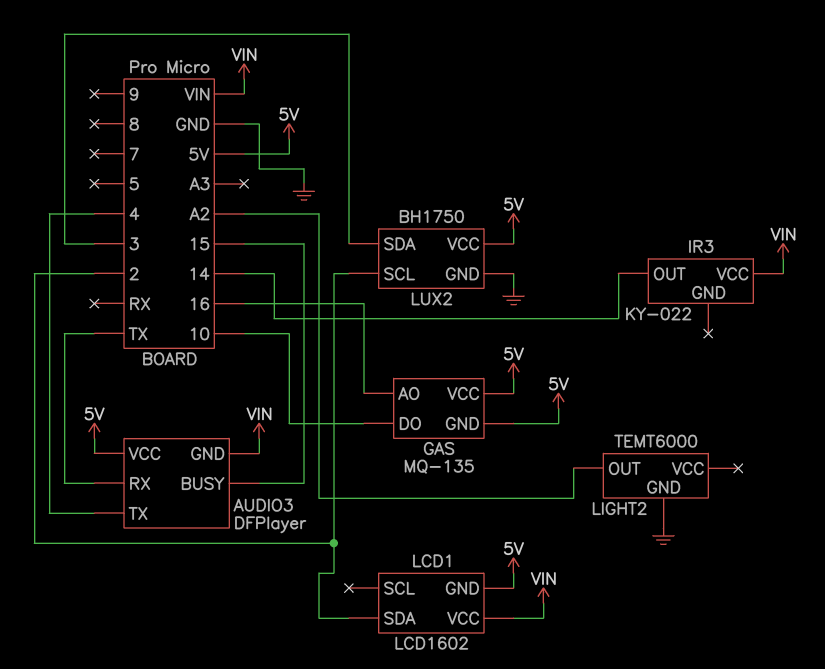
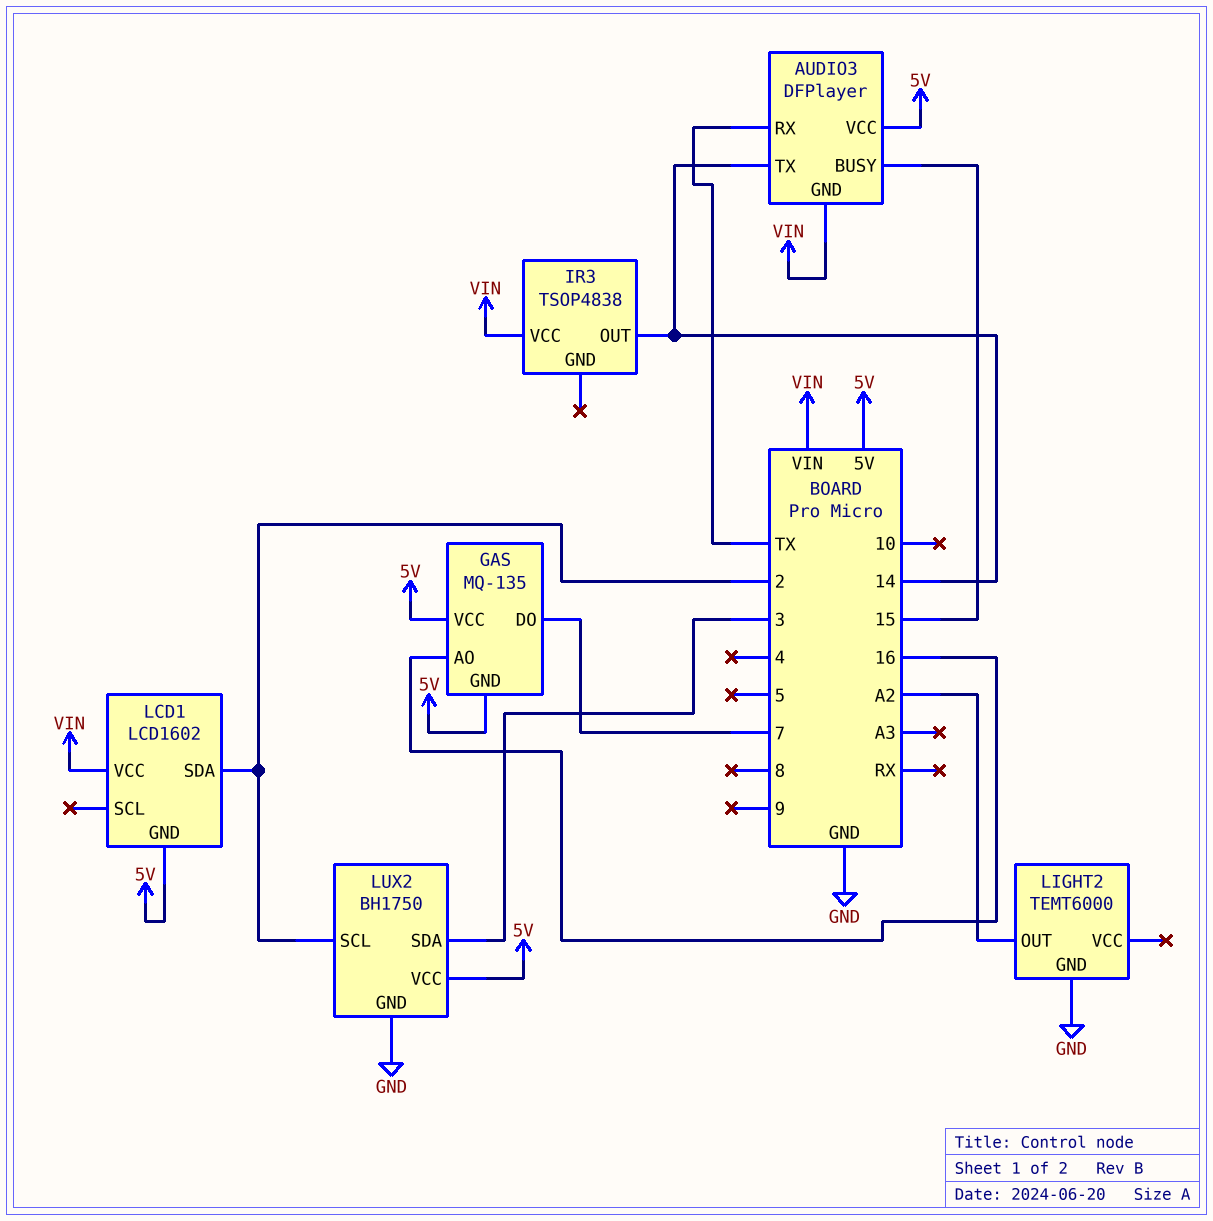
AUDIO3 pin TX: 4 -> 14
GAS pin DO: 10 -> 7
IR3: KY-022 -> TSOP4838

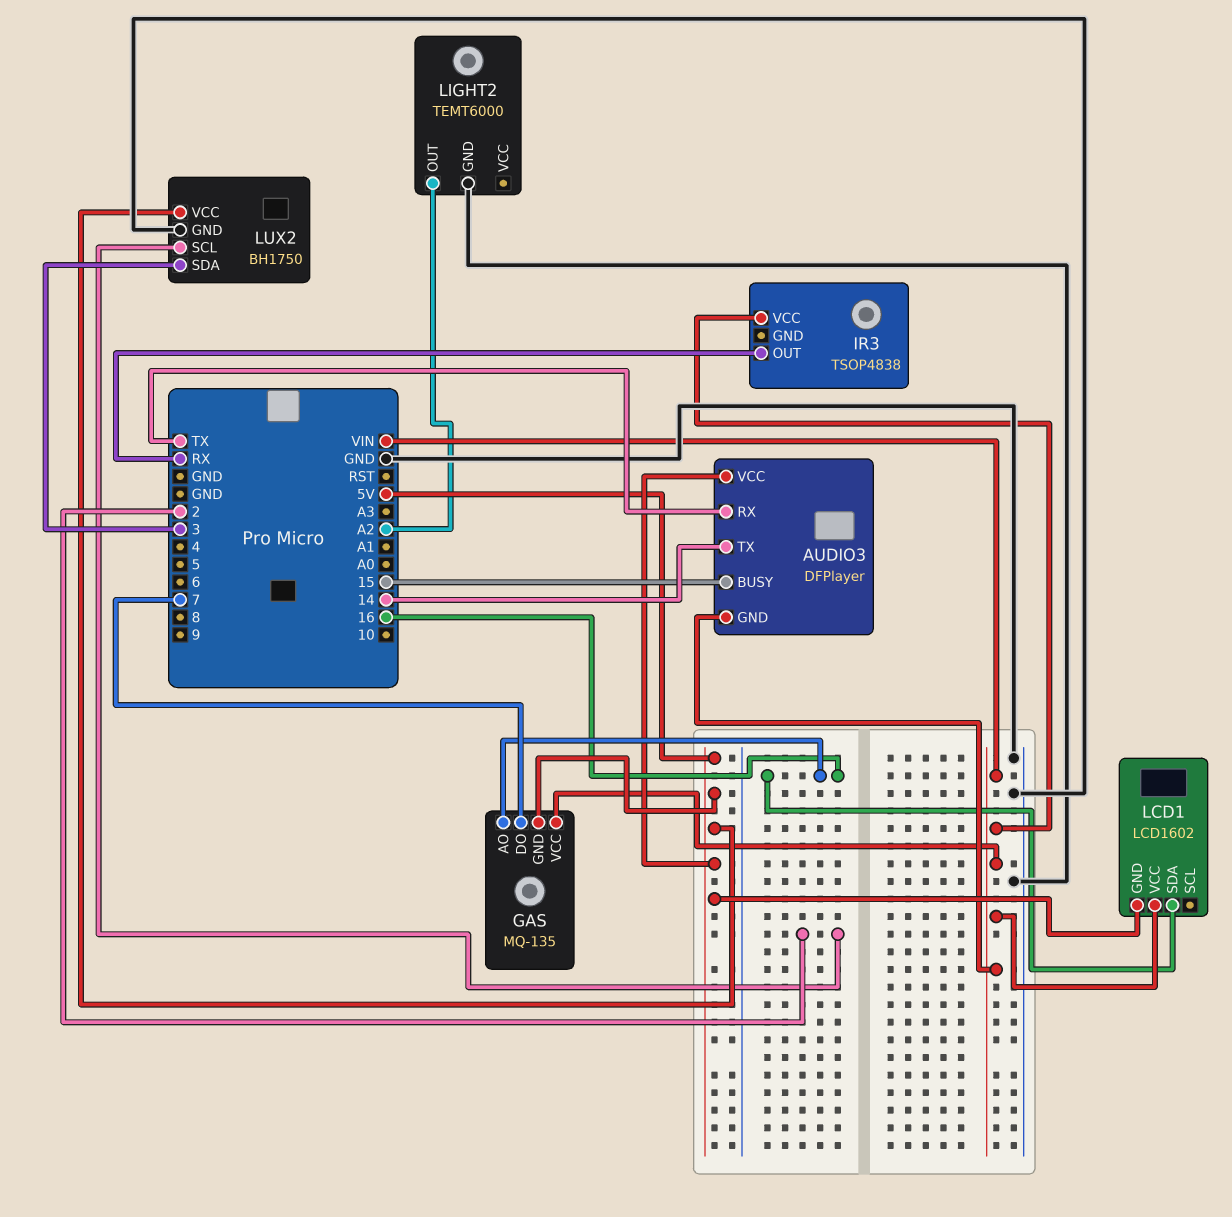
GAS pin VCC: 5V -> VIN
IR3 pin OUT: 14 -> RX
LCD1 pin SDA: 2 -> 16

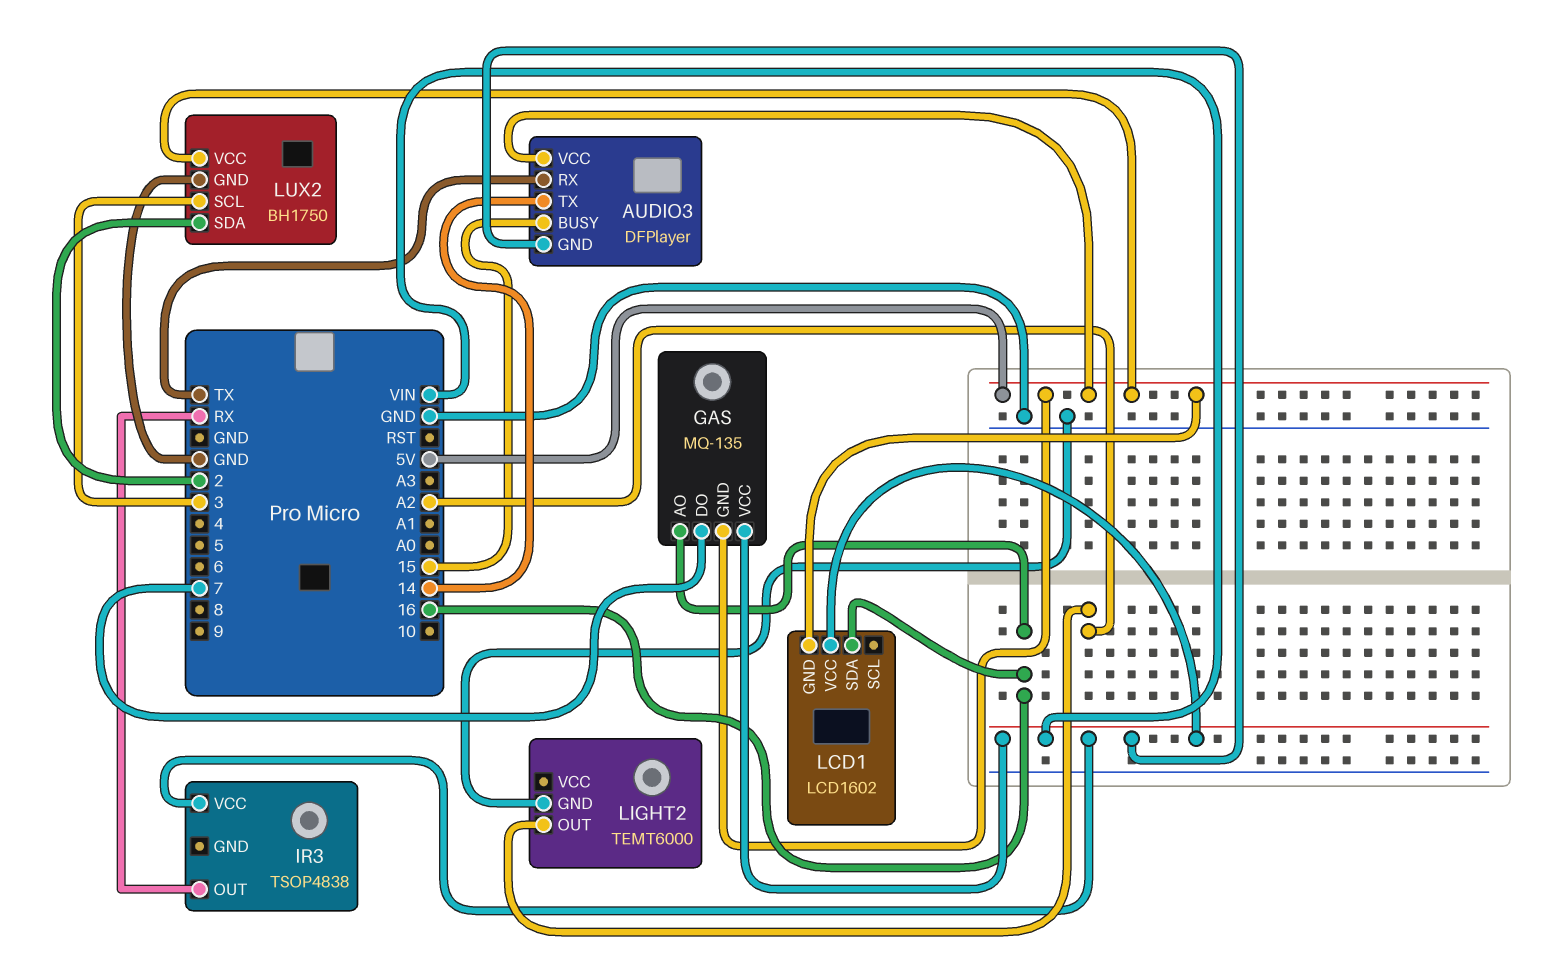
LUX2 pin SCL: 2 -> 3
LUX2 pin SDA: 3 -> 2

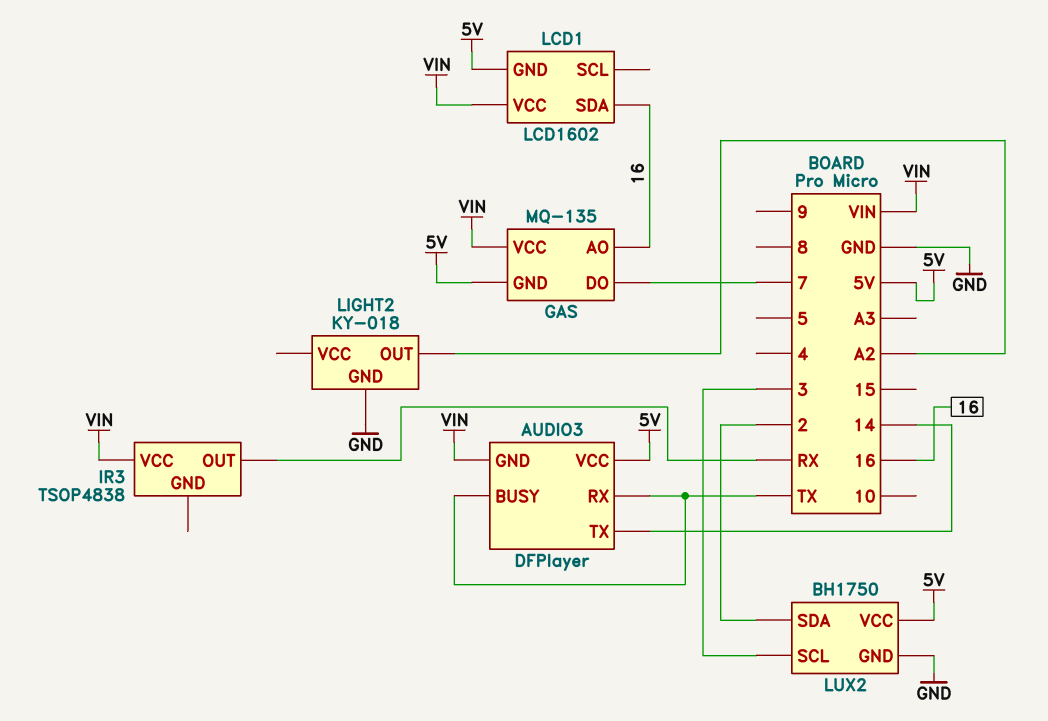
AUDIO3 pin BUSY: 15 -> TX
LIGHT2: TEMT6000 -> KY-018

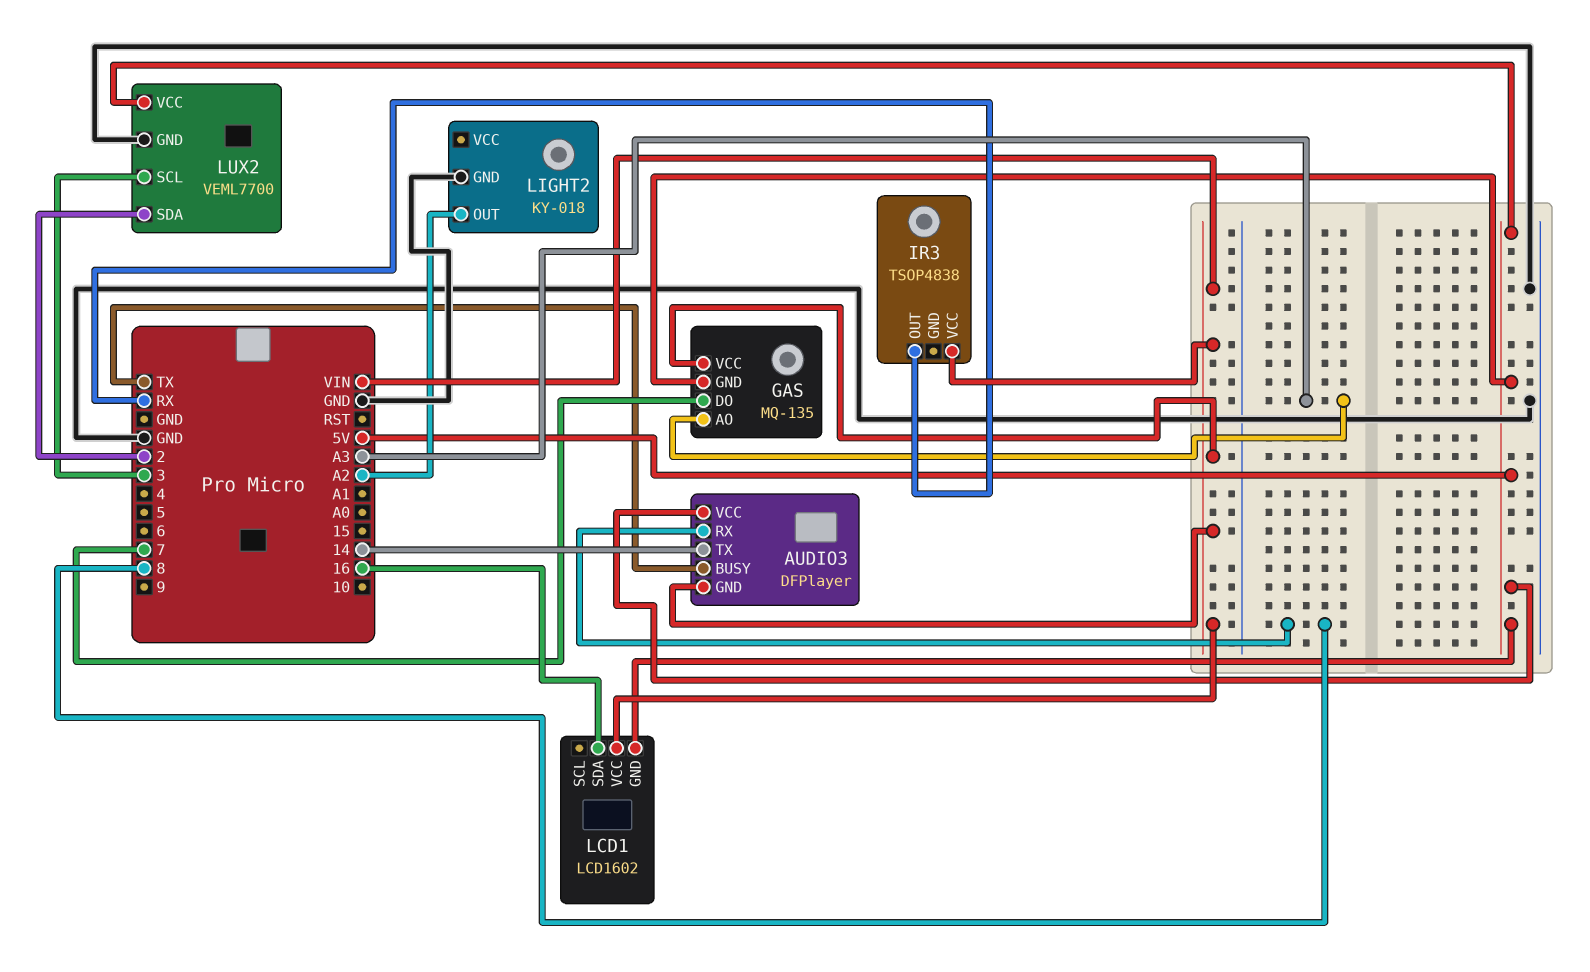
AUDIO3 pin RX: TX -> 8
GAS pin AO: 16 -> A3
LUX2: BH1750 -> VEML7700

